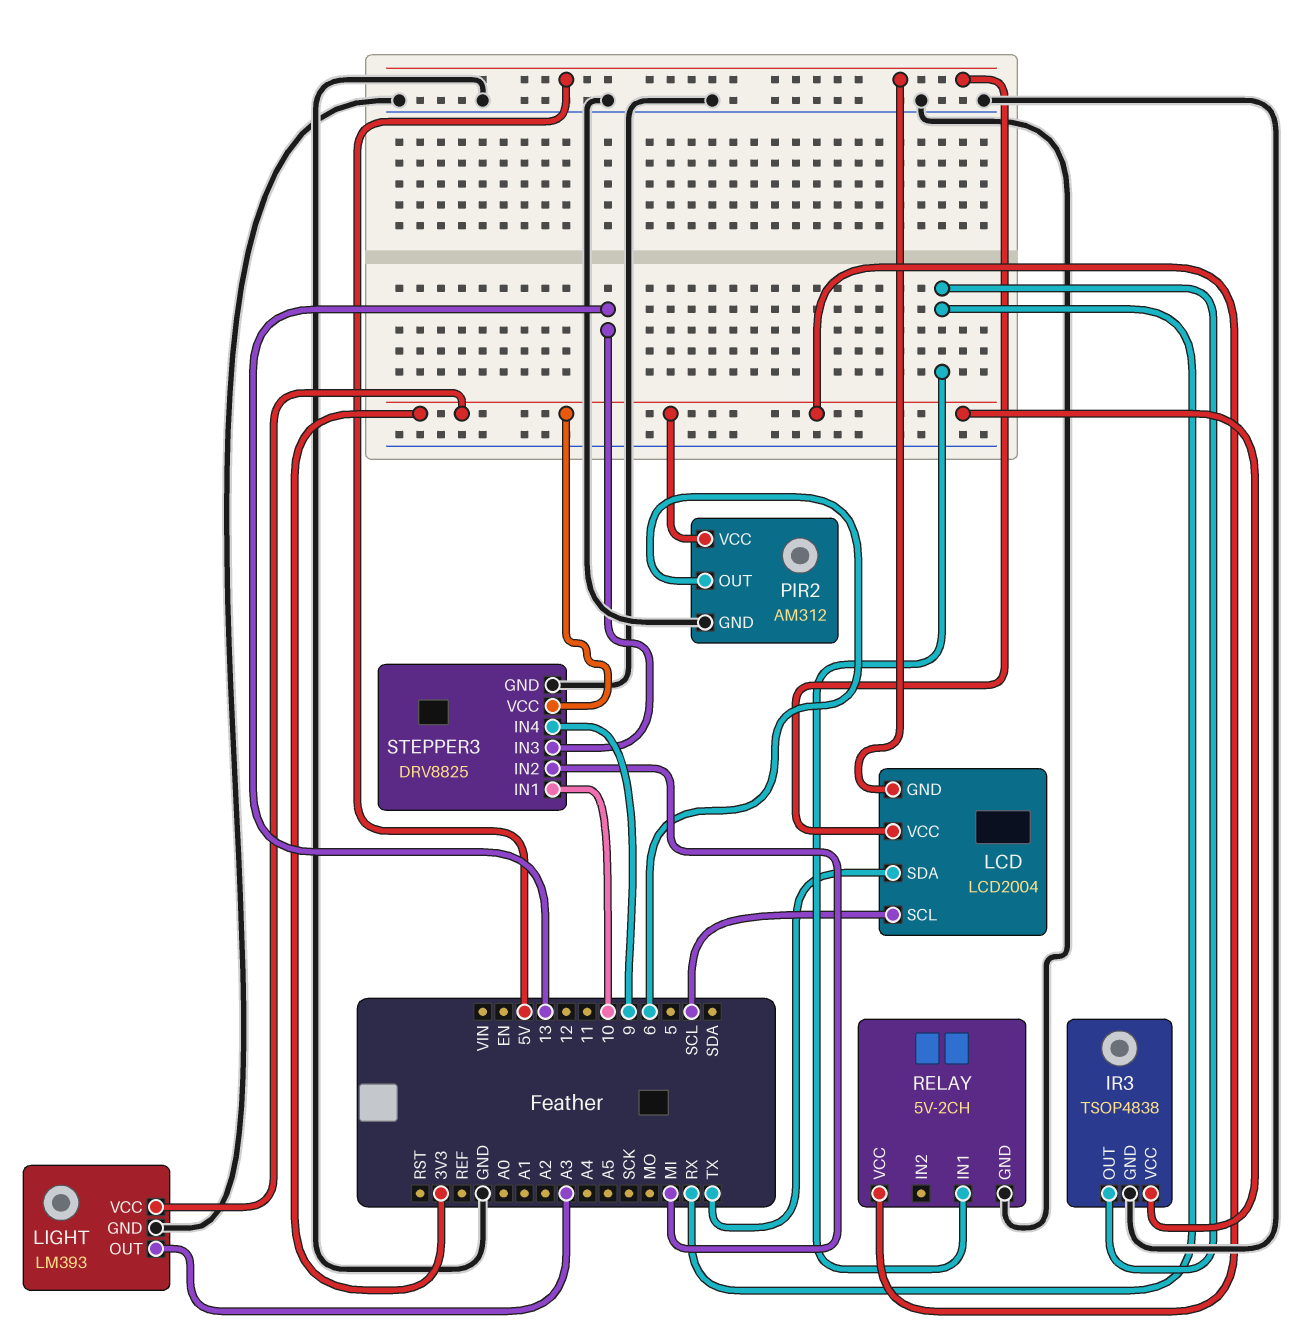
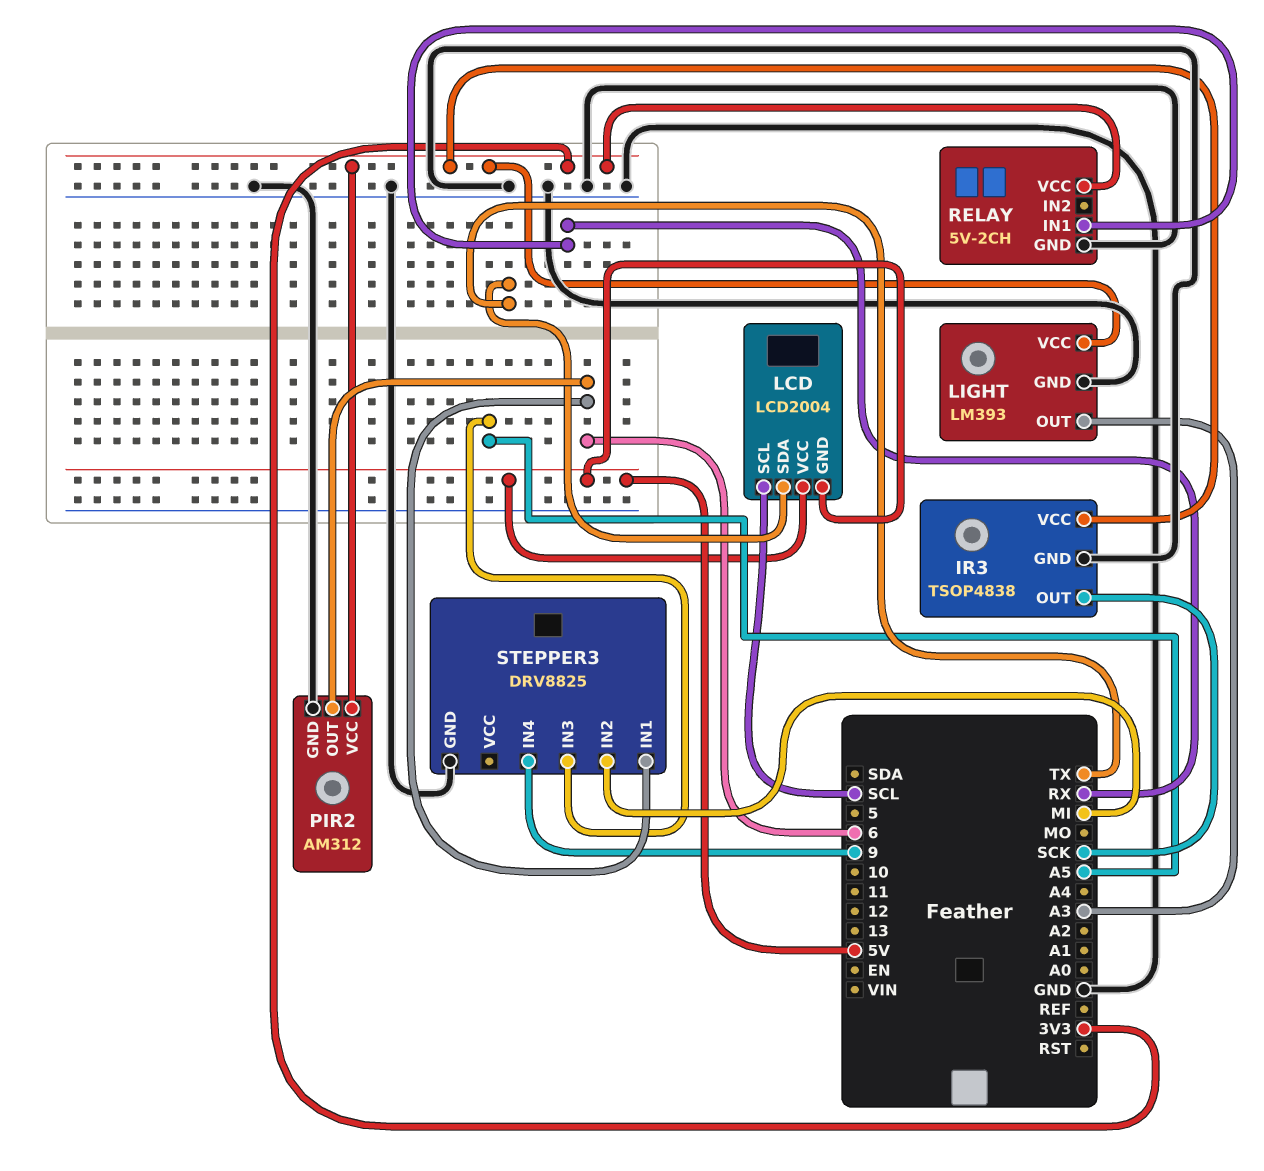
IR3 pin OUT: RX -> SCK
STEPPER3 pin IN1: 10 -> 6
STEPPER3 pin IN3: 13 -> A5
STEPPER3 pin VCC: 3V3 -> none

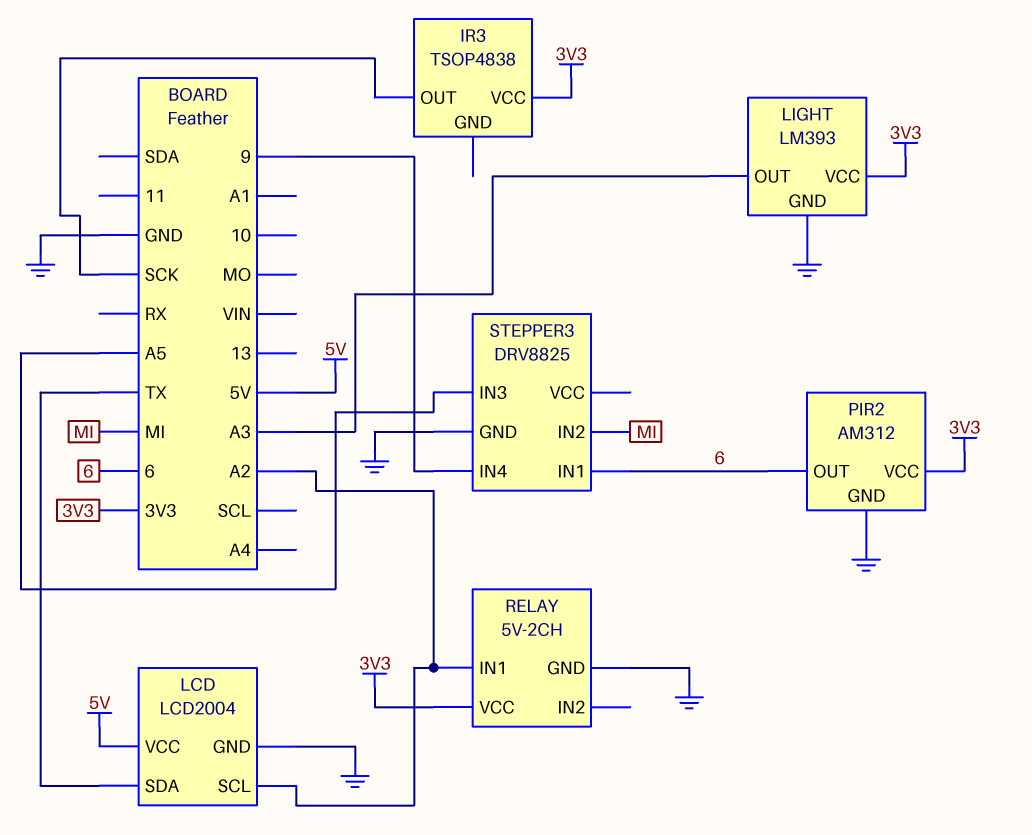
IR3 pin GND: GND -> none
LCD pin GND: 5V -> GND
LCD pin SCL: SCL -> A2
RELAY pin IN1: RX -> A2

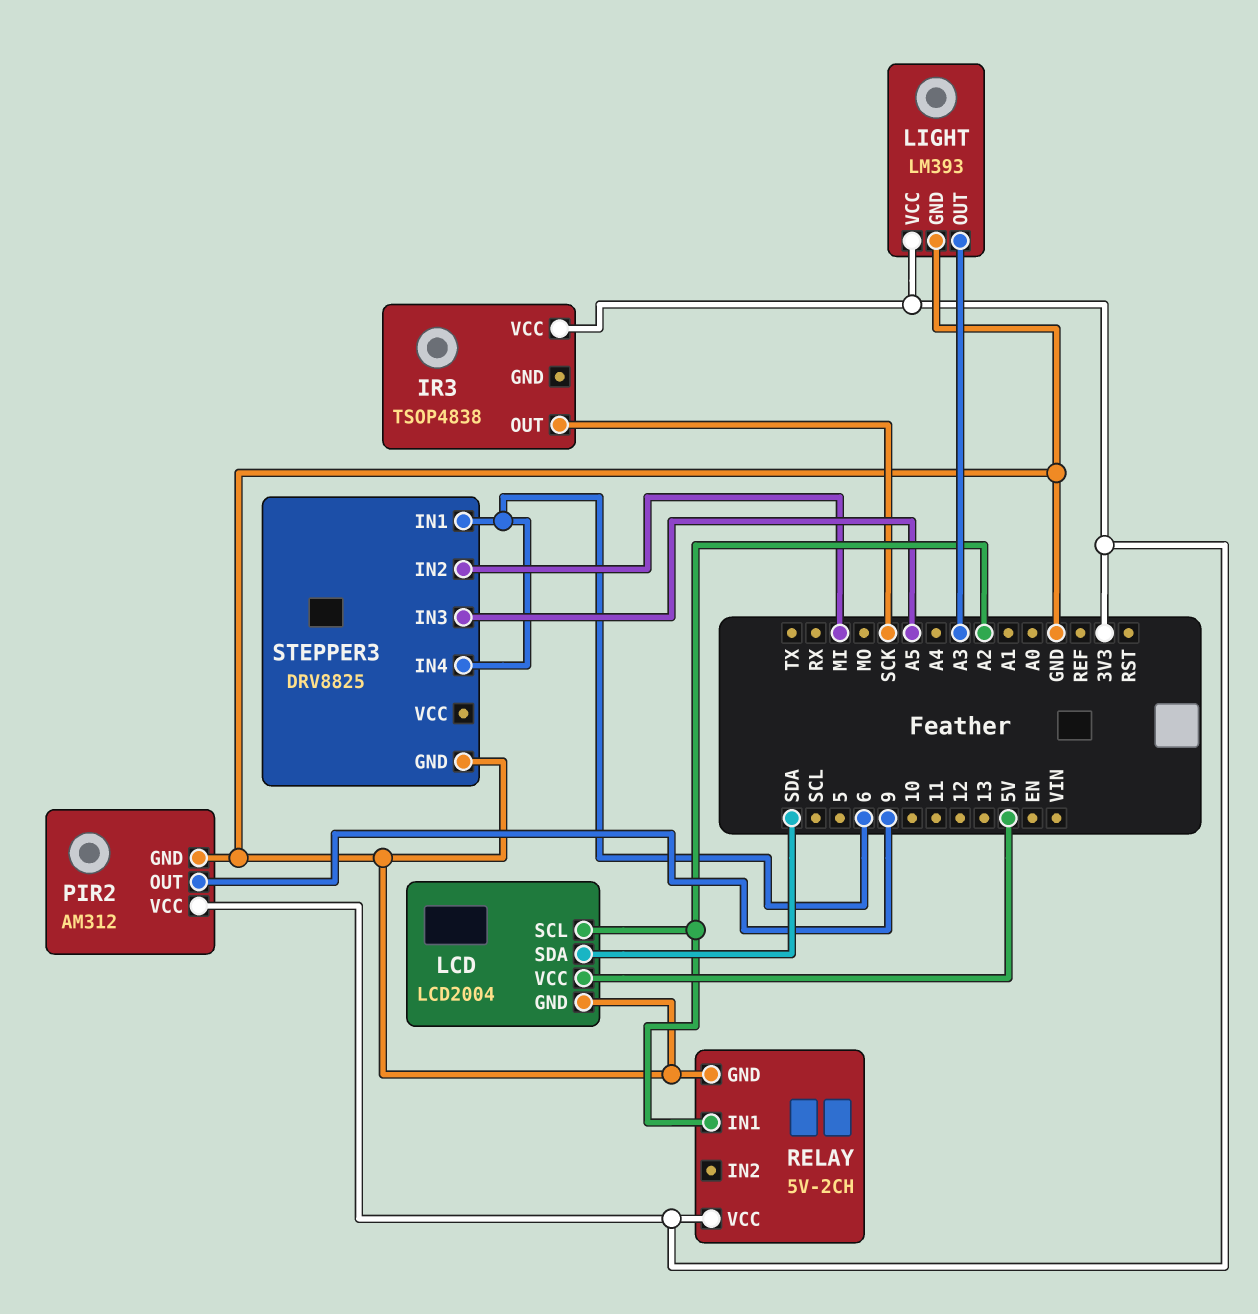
LCD pin SDA: TX -> SDA
PIR2 pin OUT: 6 -> 9
STEPPER3 pin IN4: 9 -> 6

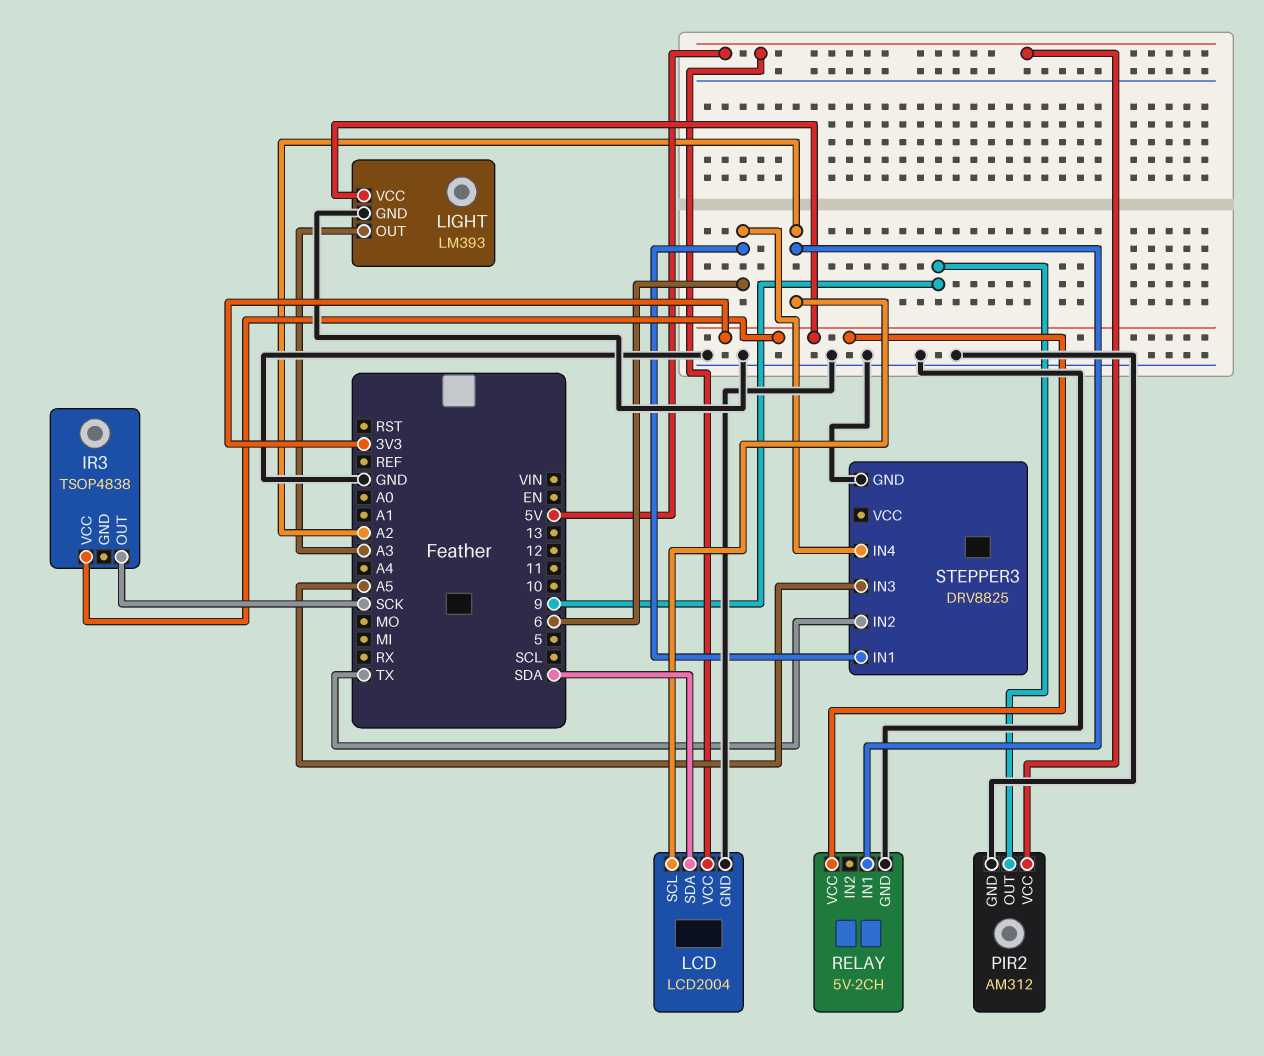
PIR2 pin VCC: 3V3 -> 5V
STEPPER3 pin IN2: MI -> TX

